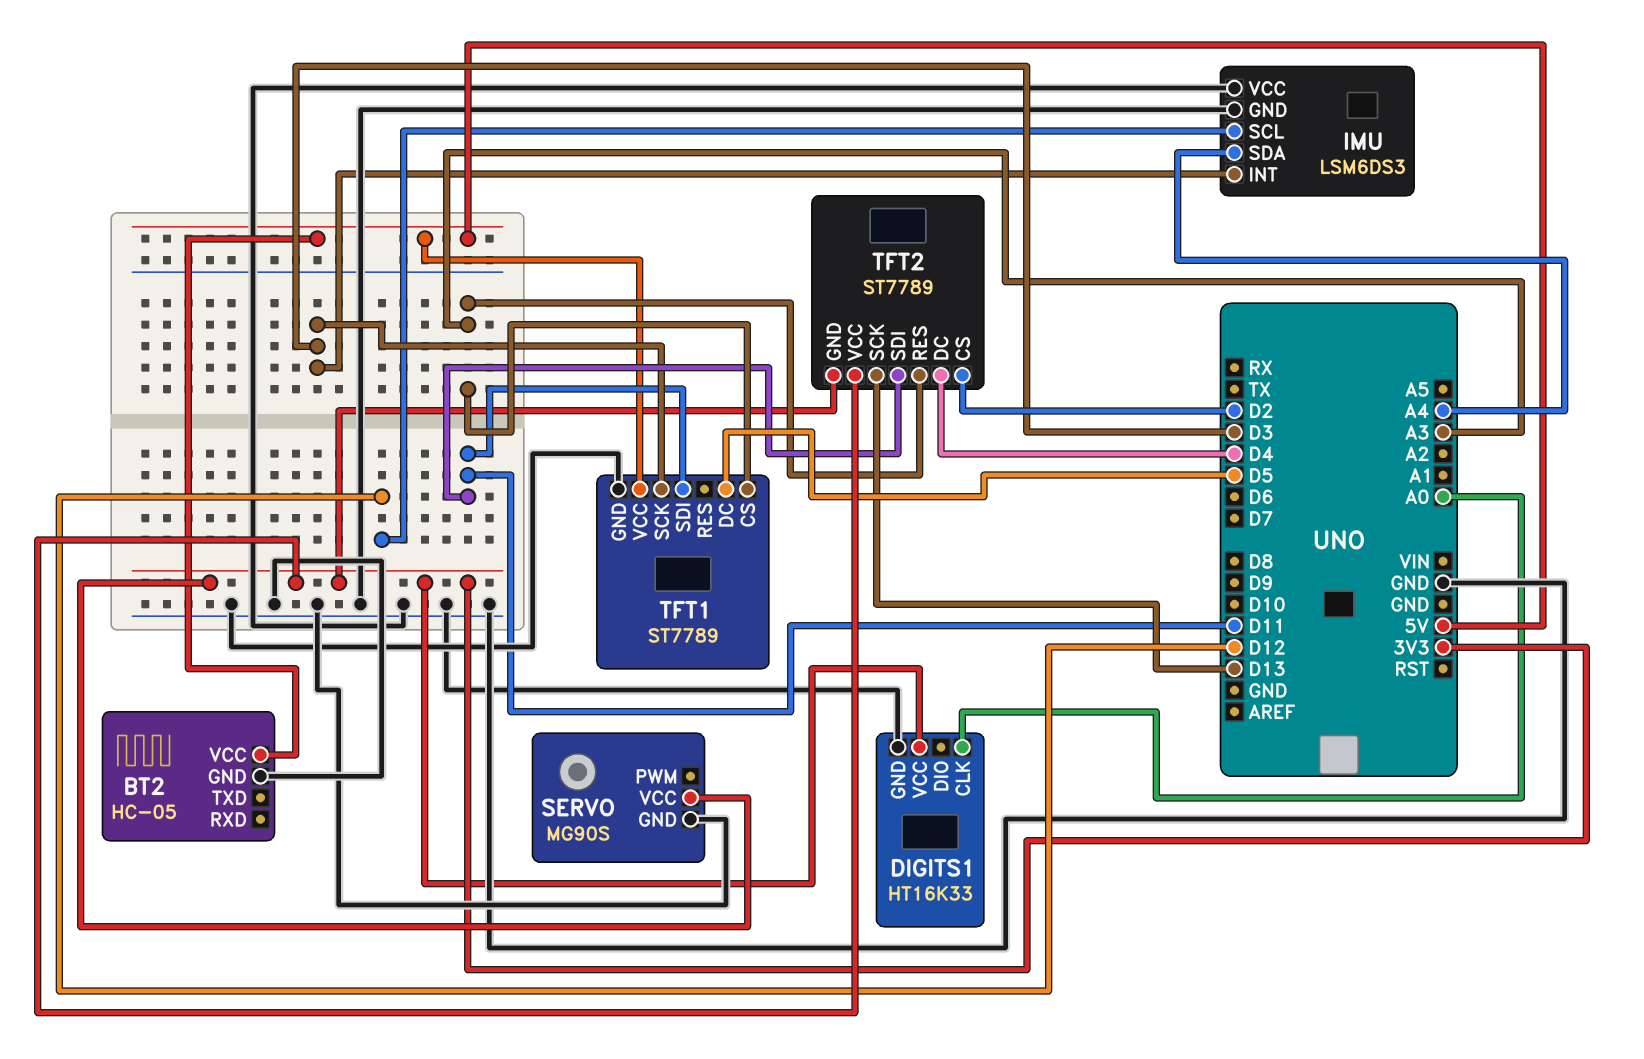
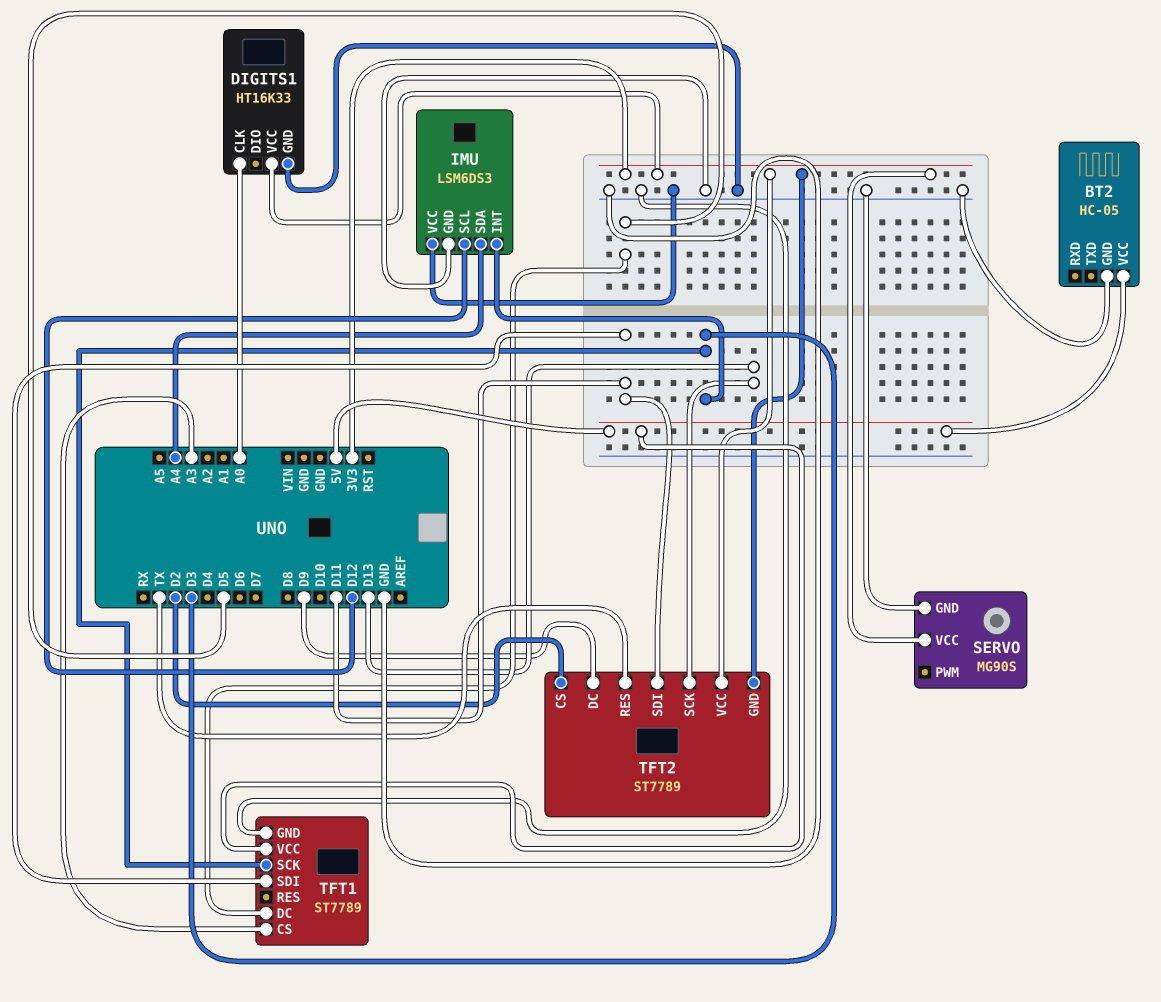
TFT2 pin DC: D4 -> D9
TFT2 pin RES: A3 -> TX

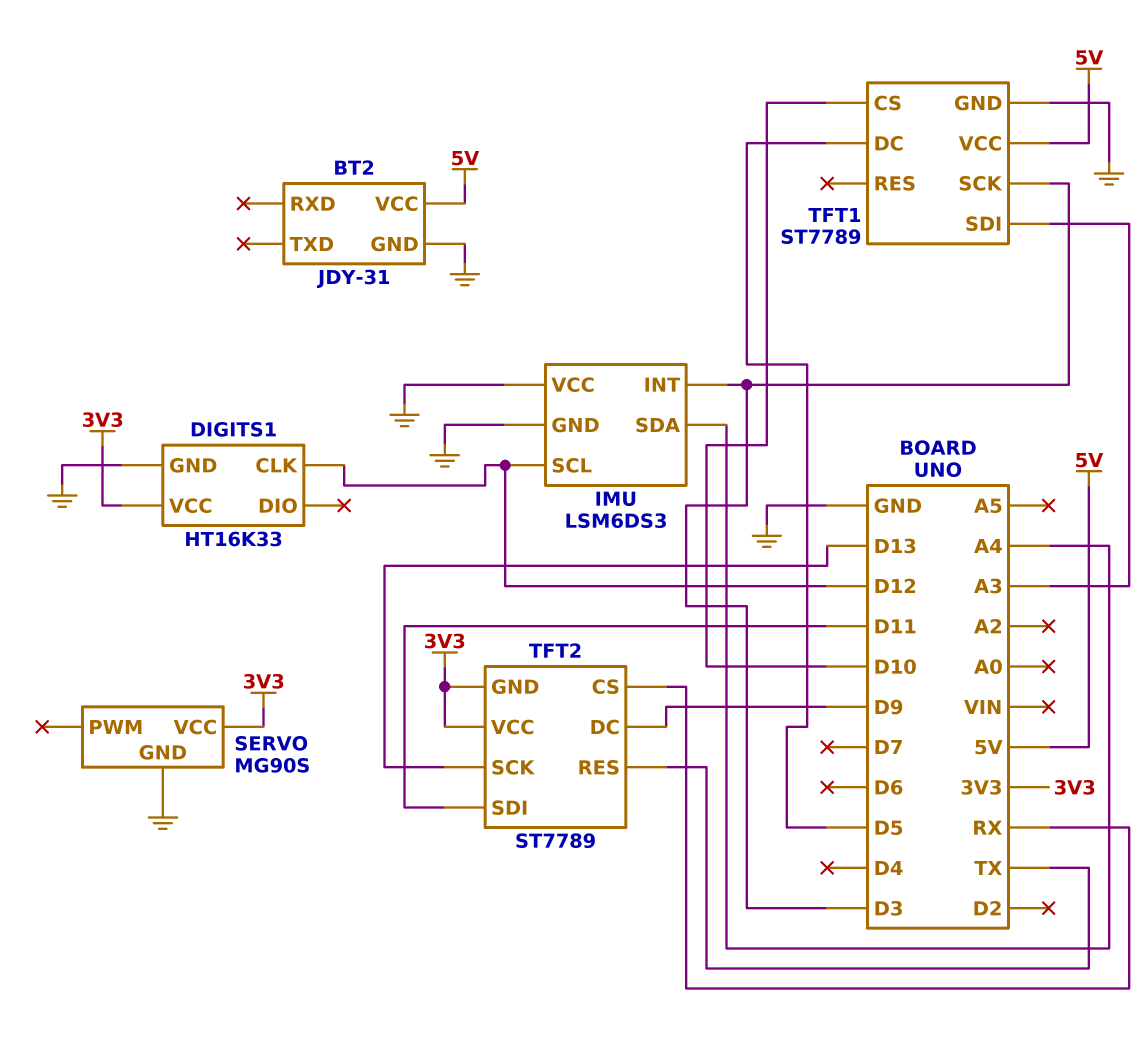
BT2: HC-05 -> JDY-31
DIGITS1 pin CLK: A0 -> D12
TFT1 pin CS: A3 -> D10
TFT1 pin SDI: D11 -> A3
TFT2 pin CS: D2 -> RX

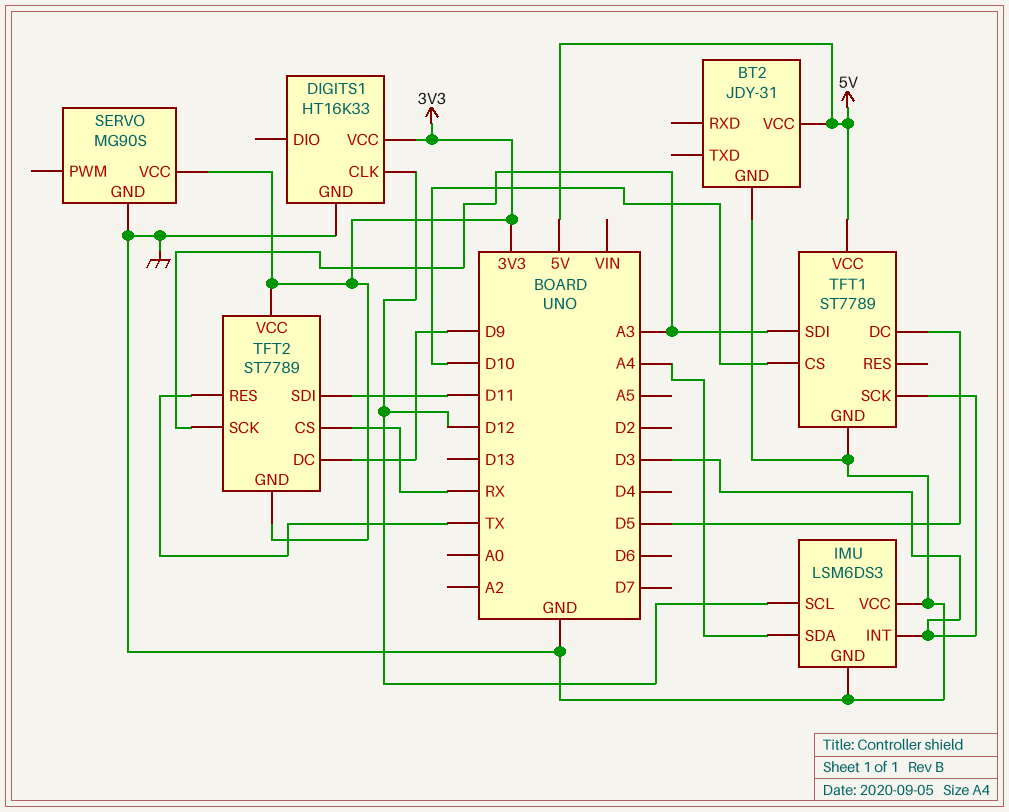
TFT2 pin SCK: D13 -> A3

